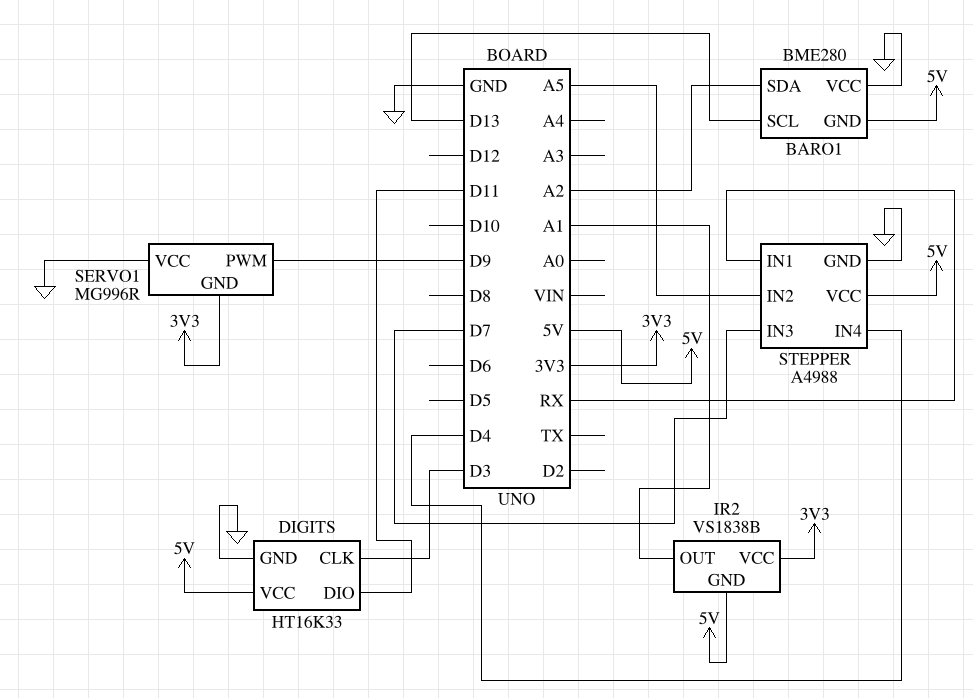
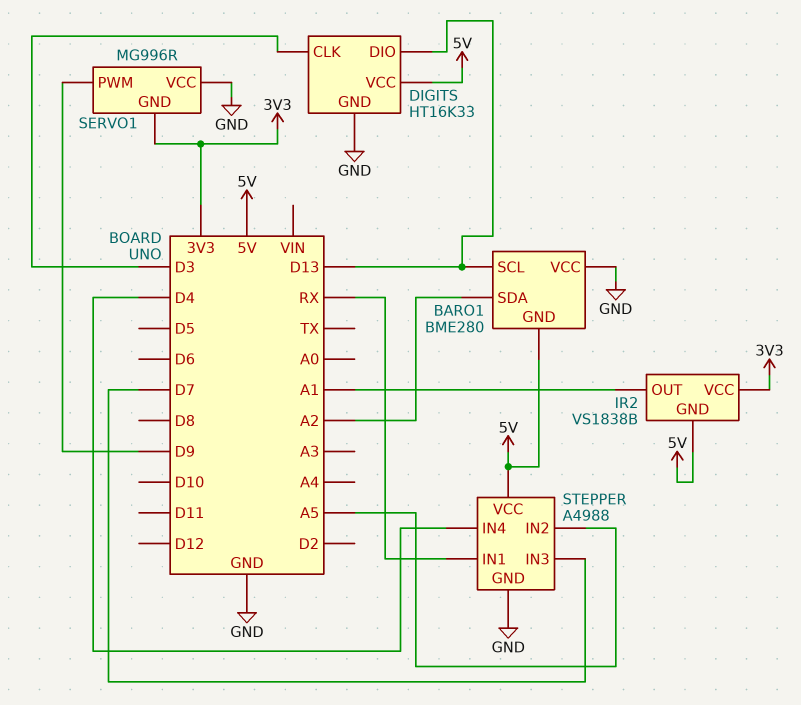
DIGITS pin DIO: D11 -> D13

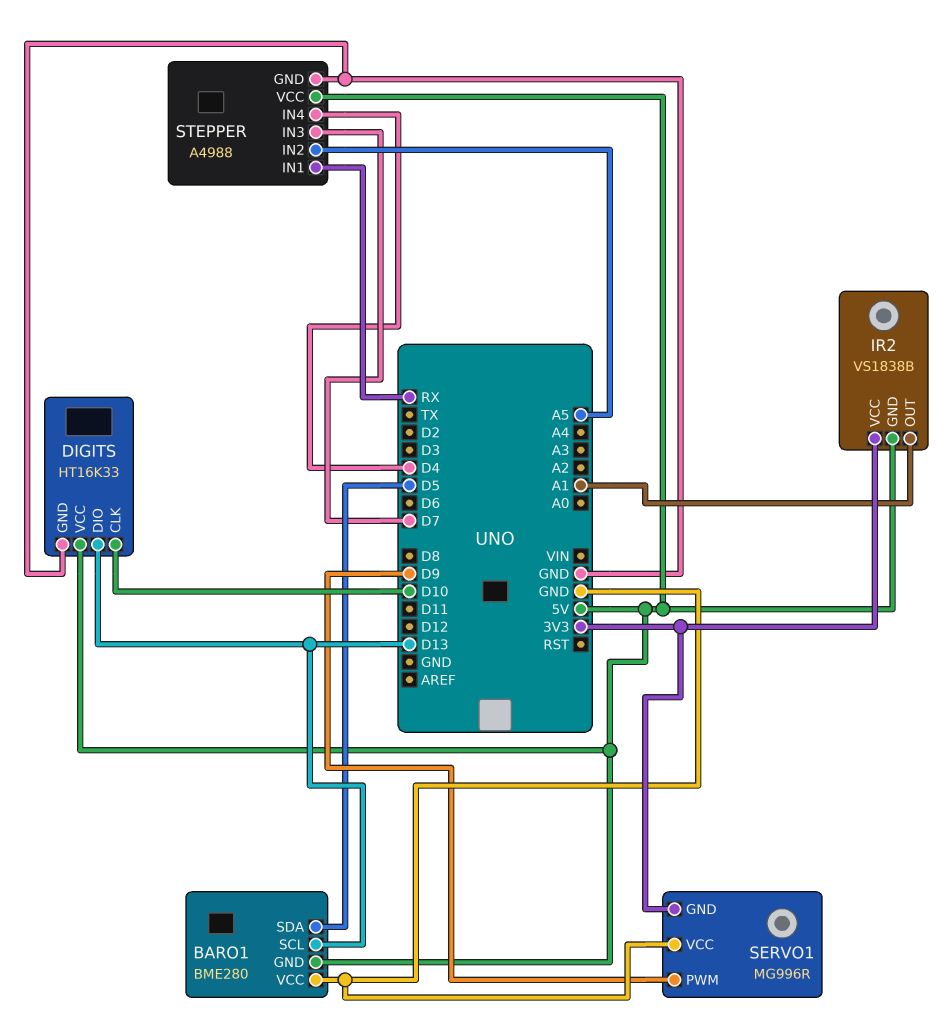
BARO1 pin SDA: A2 -> D5
DIGITS pin CLK: D3 -> D10

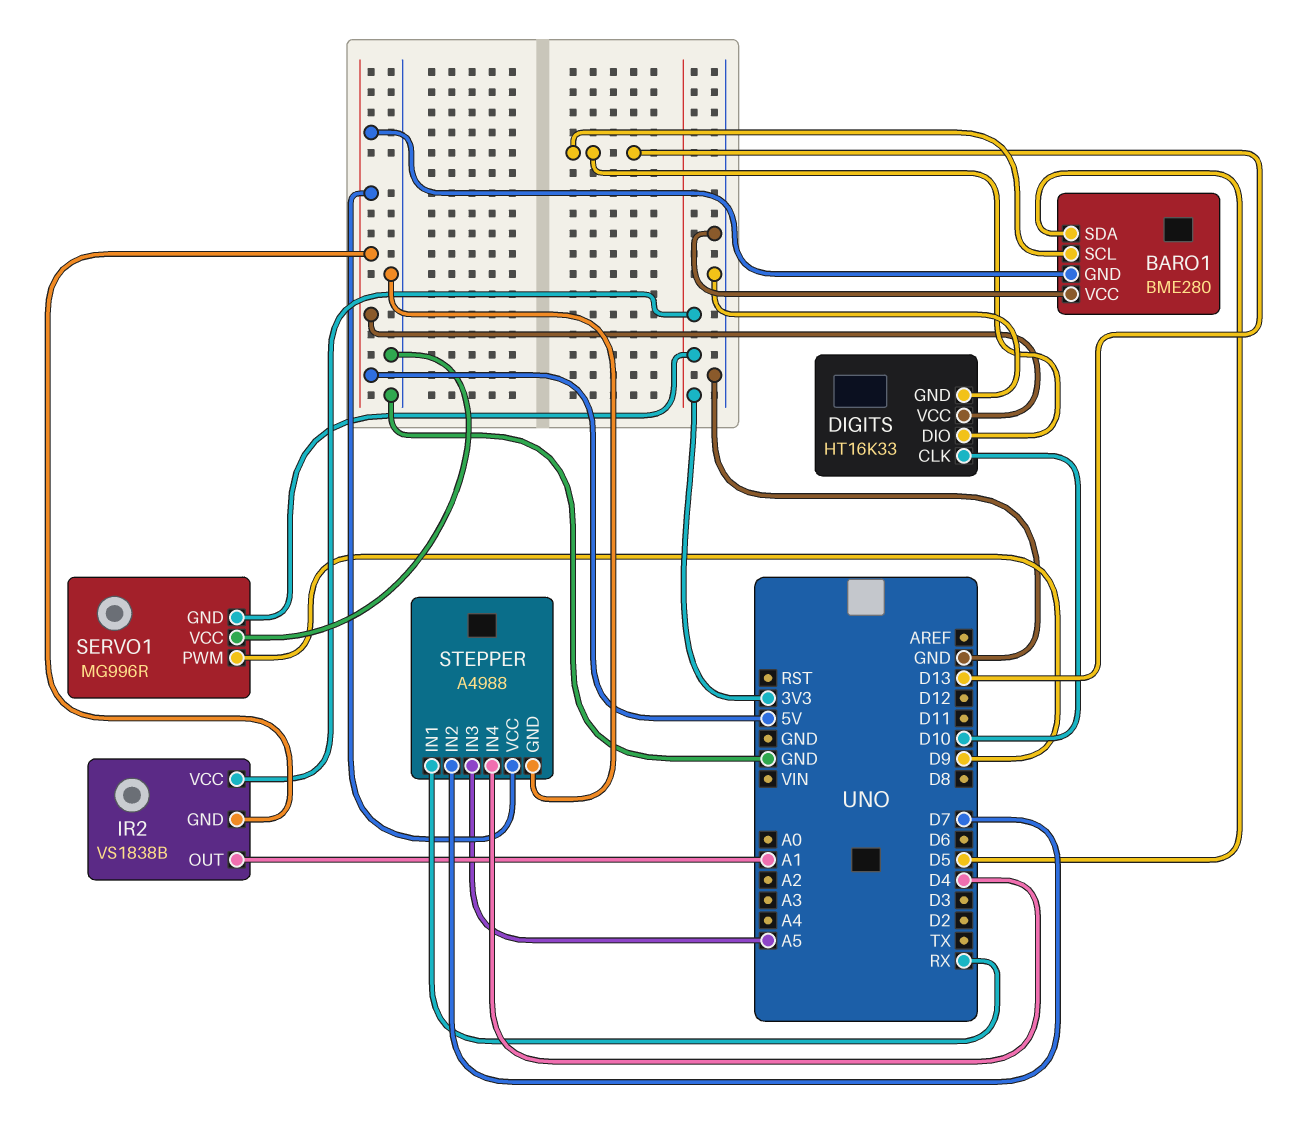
STEPPER pin IN2: A5 -> D7
STEPPER pin IN3: D7 -> A5

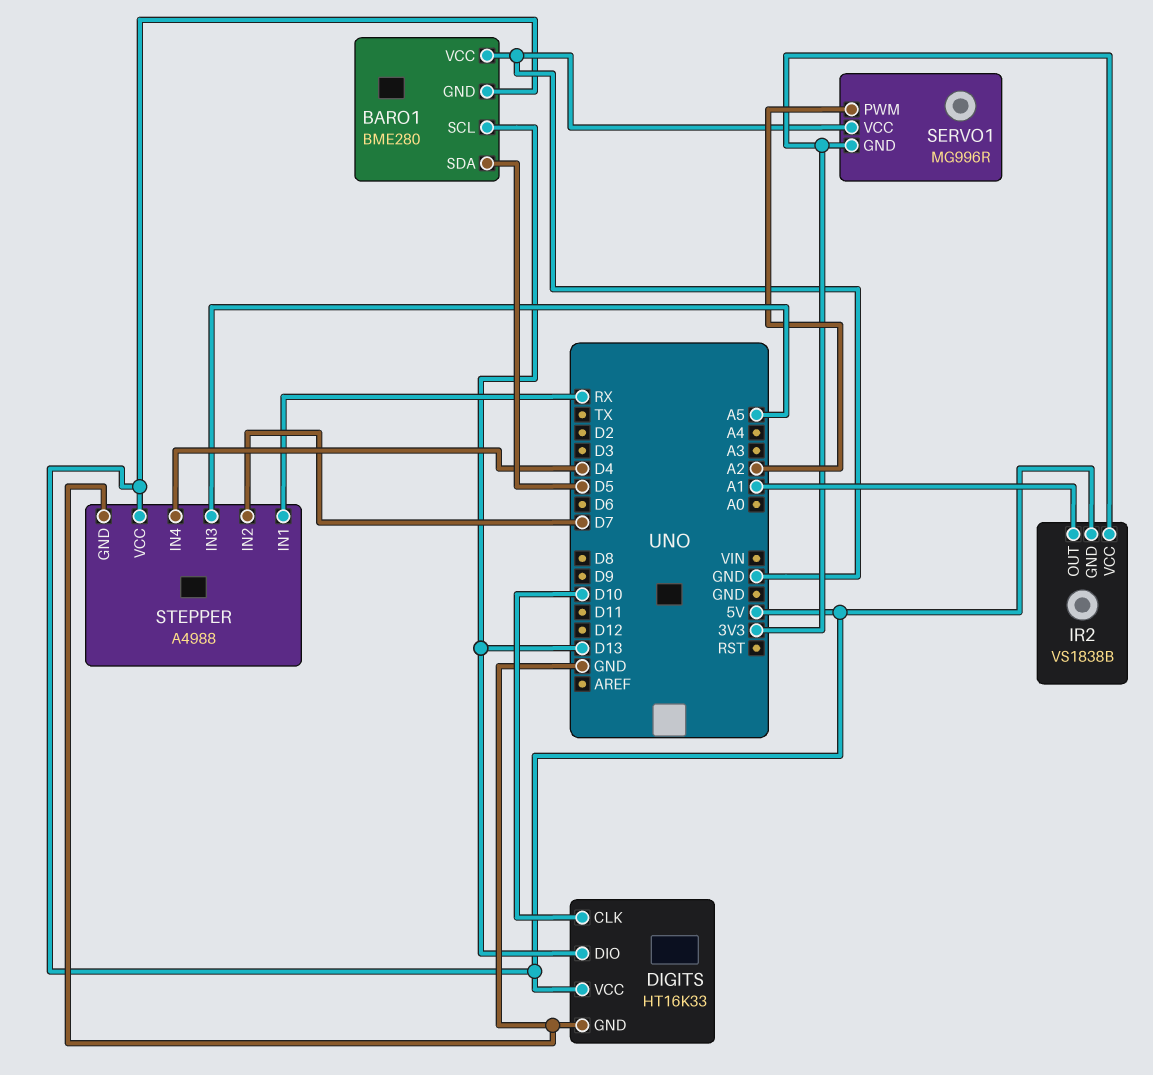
SERVO1 pin PWM: D9 -> A2

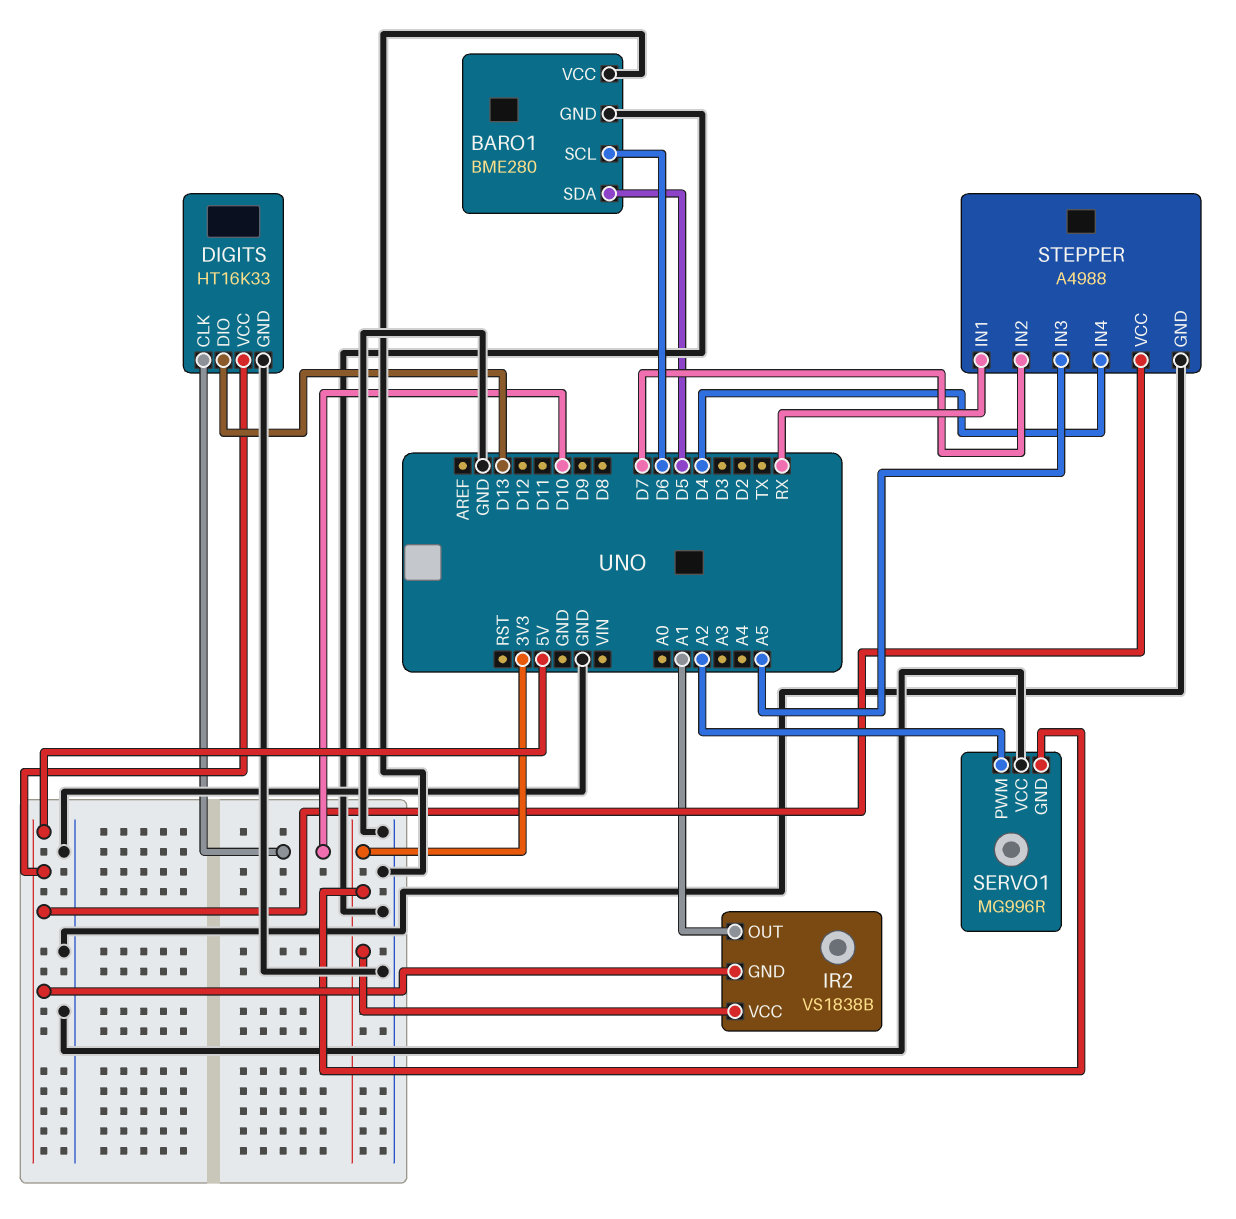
BARO1 pin GND: 5V -> GND
BARO1 pin SCL: D13 -> D6

